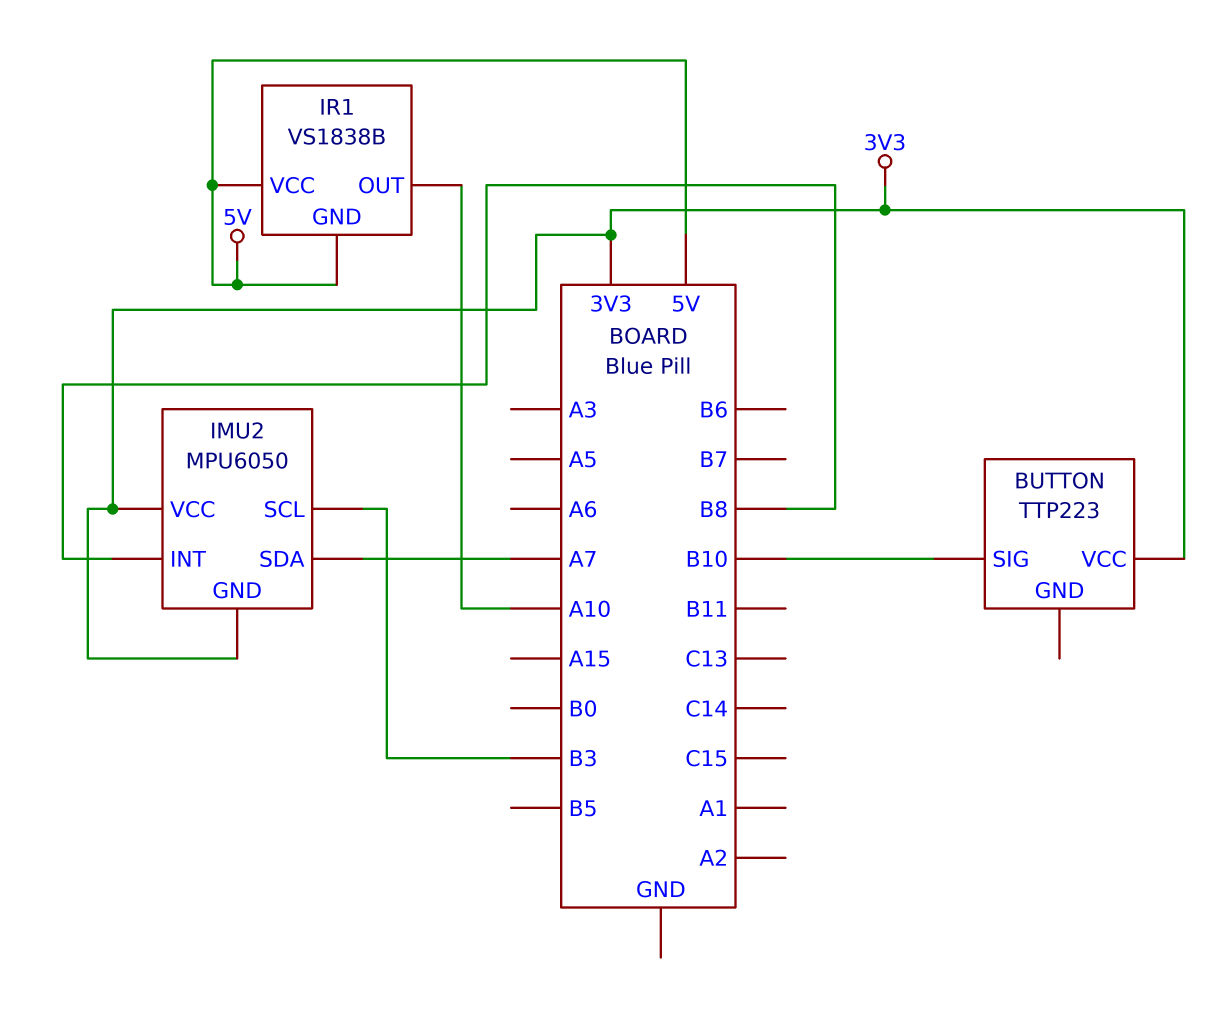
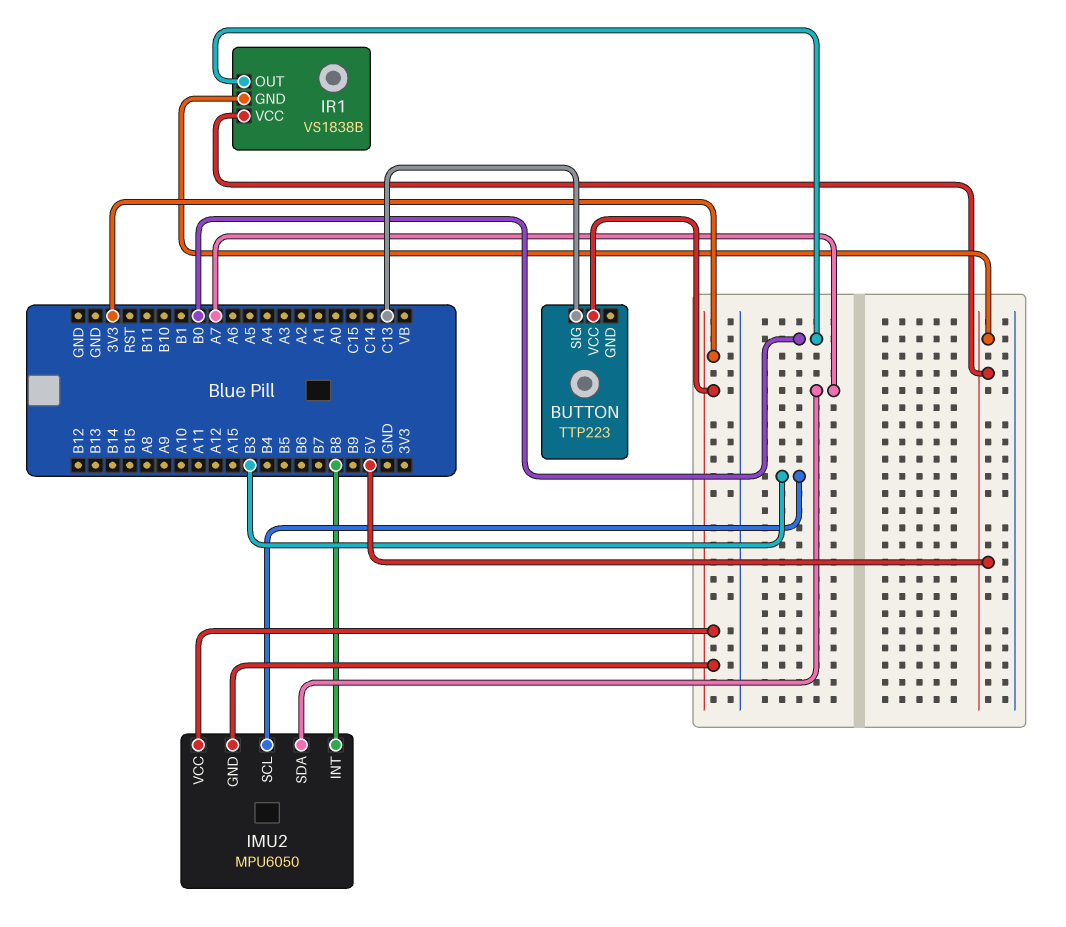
BUTTON pin SIG: B10 -> C13
IR1 pin OUT: A10 -> B0

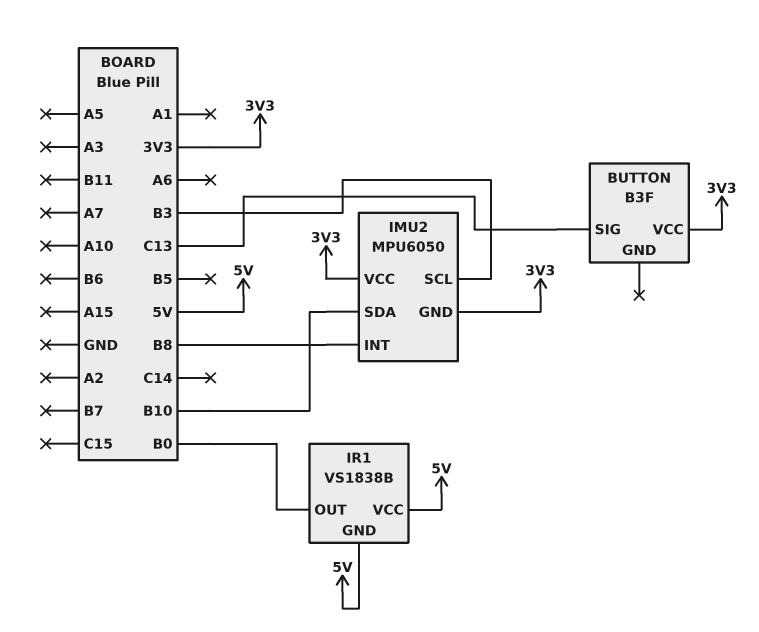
BUTTON: TTP223 -> B3F
IMU2 pin SDA: A7 -> B10

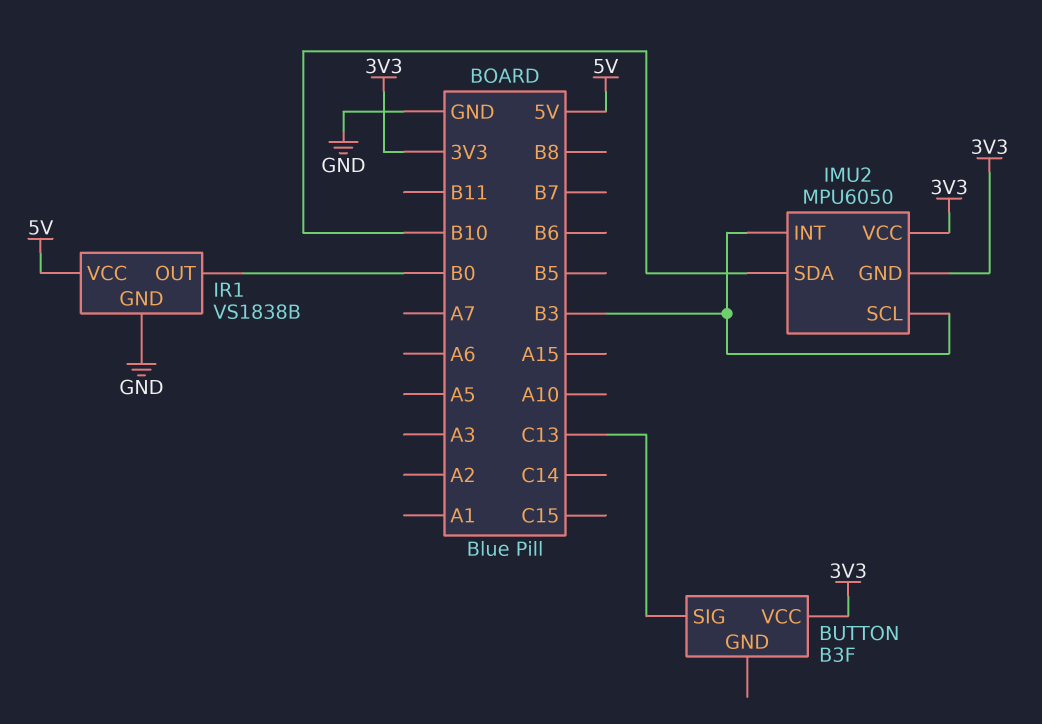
IMU2 pin INT: B8 -> B3
IR1 pin GND: 5V -> GND

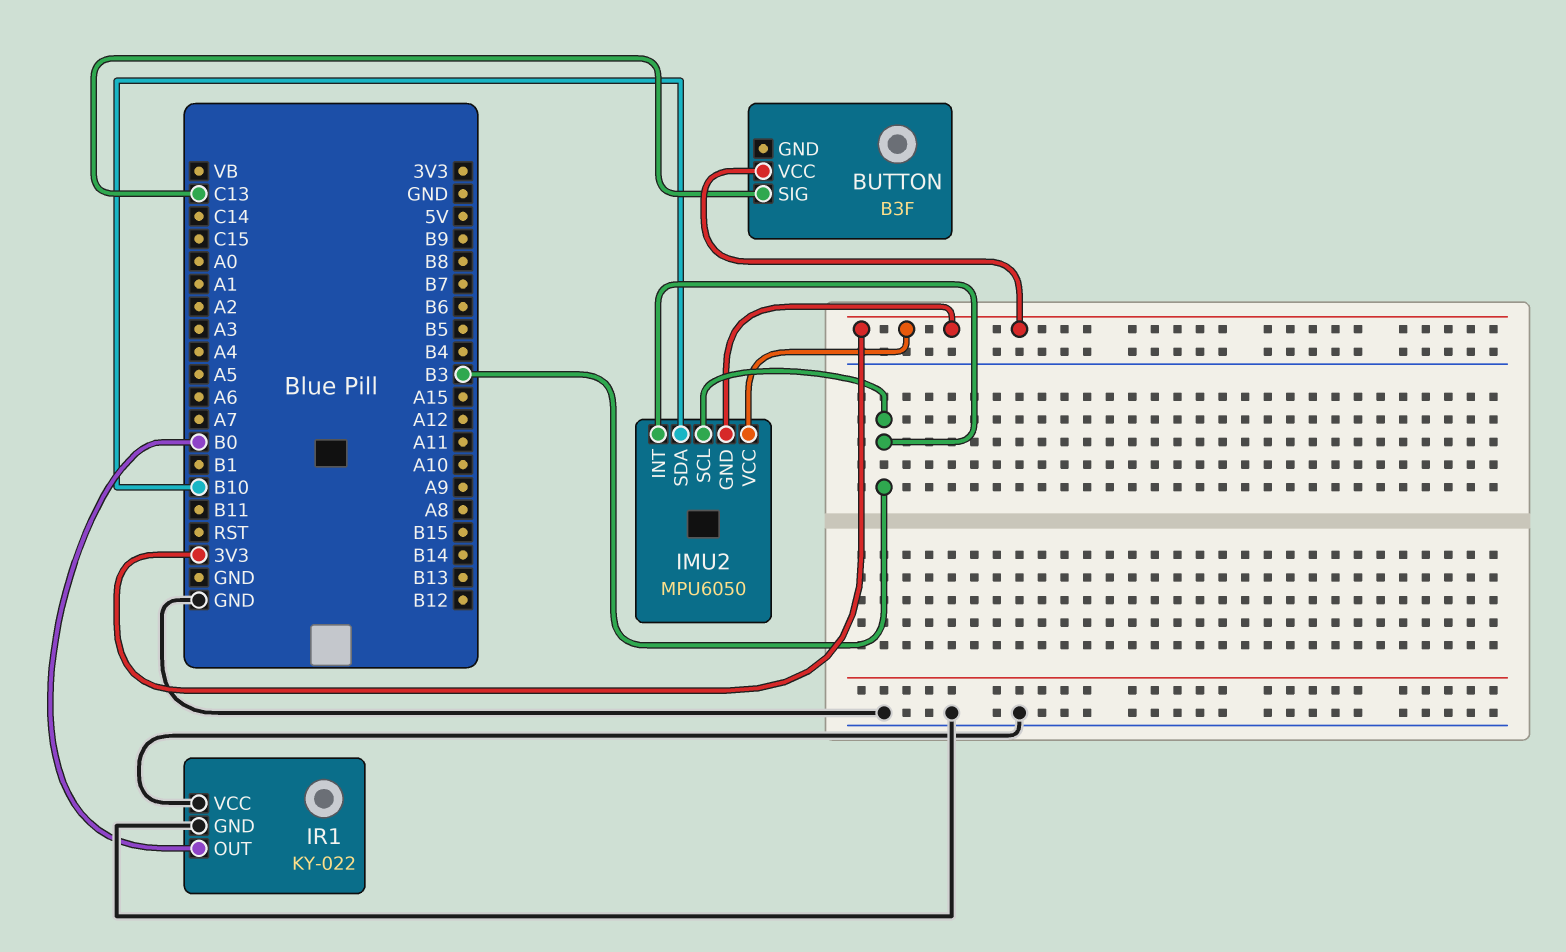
IR1: VS1838B -> KY-022
IR1 pin VCC: 5V -> GND

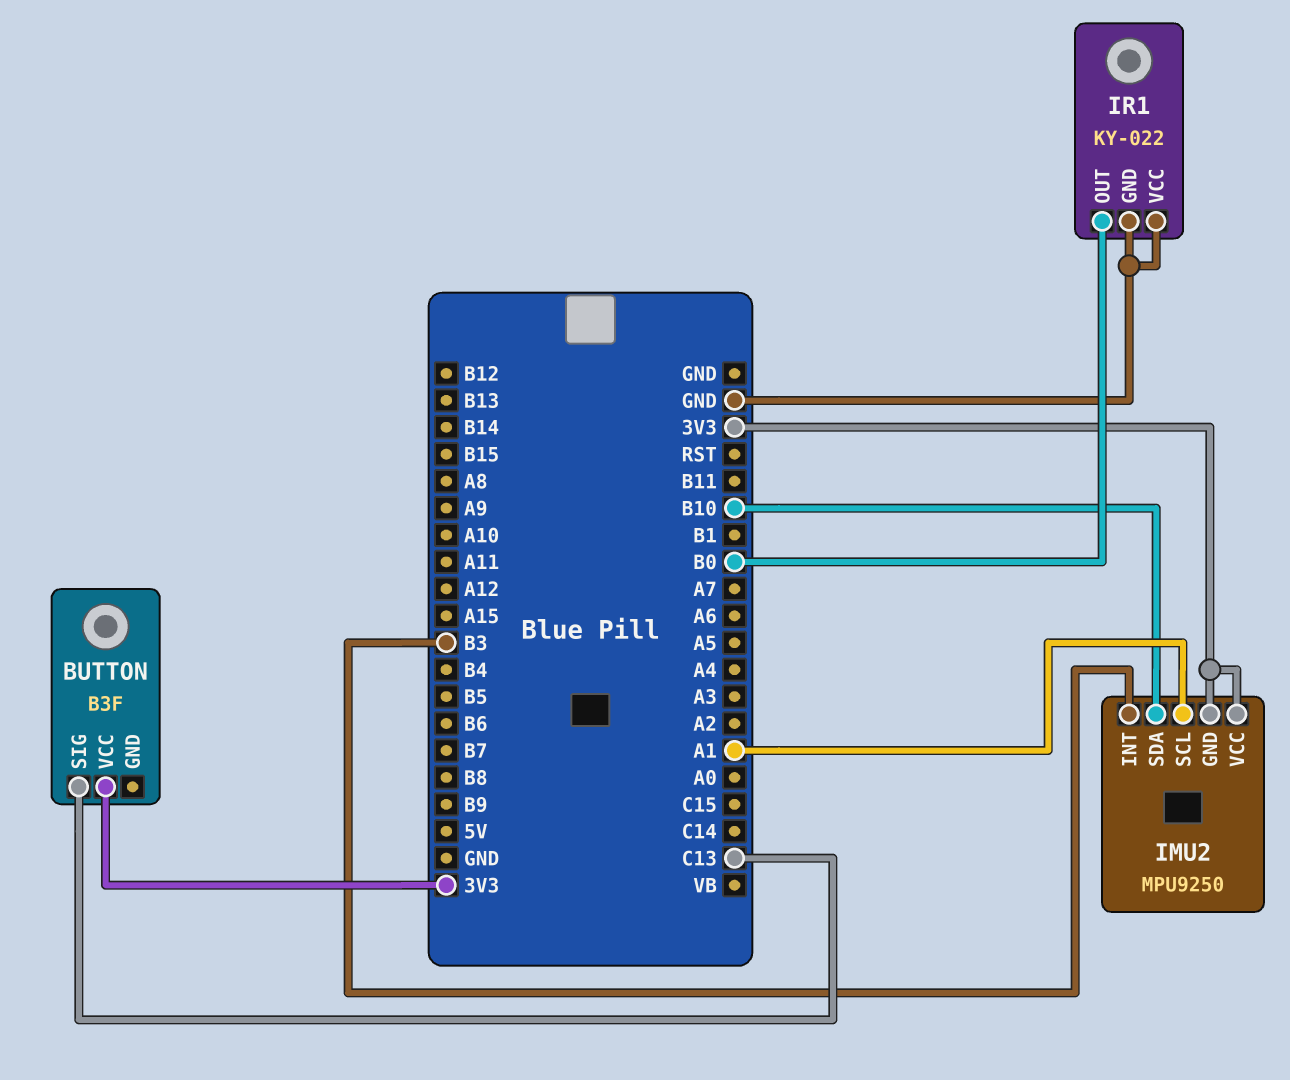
IMU2: MPU6050 -> MPU9250
IMU2 pin SCL: B3 -> A1

